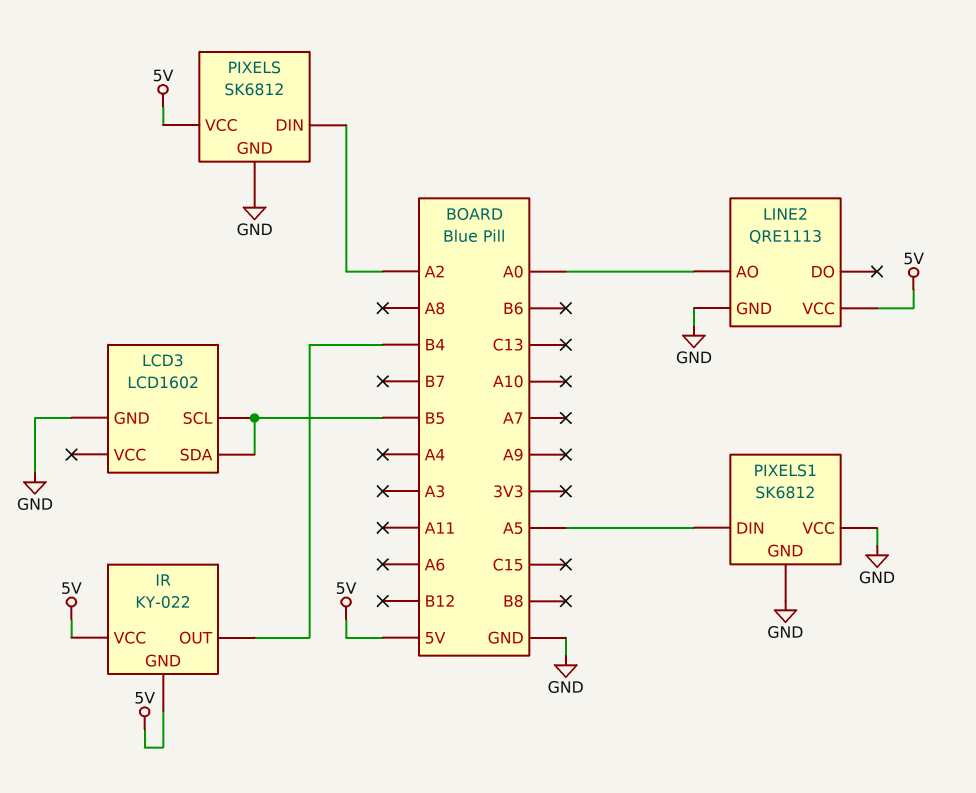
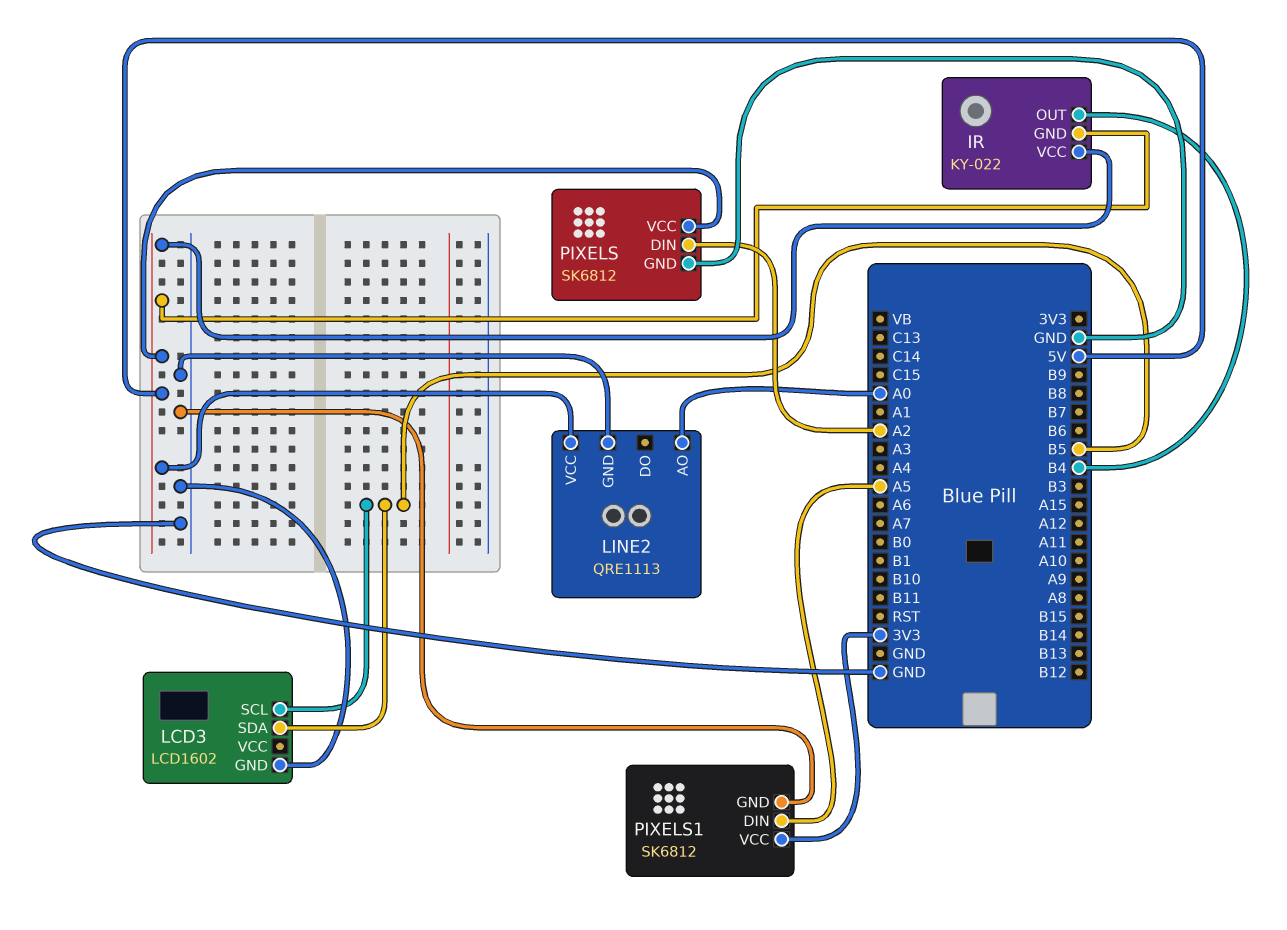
PIXELS1 pin VCC: GND -> 3V3

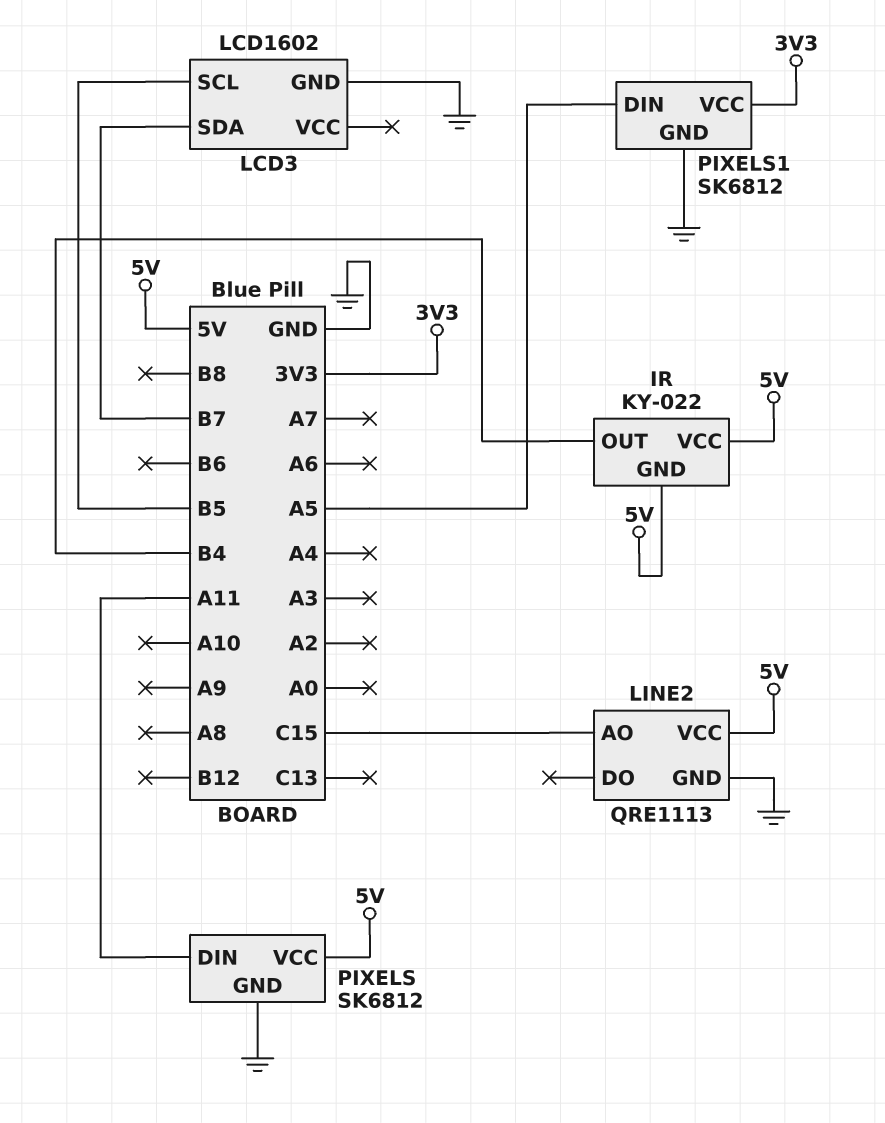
LCD3 pin SDA: B5 -> B7
LINE2 pin AO: A0 -> C15
PIXELS pin DIN: A2 -> A11

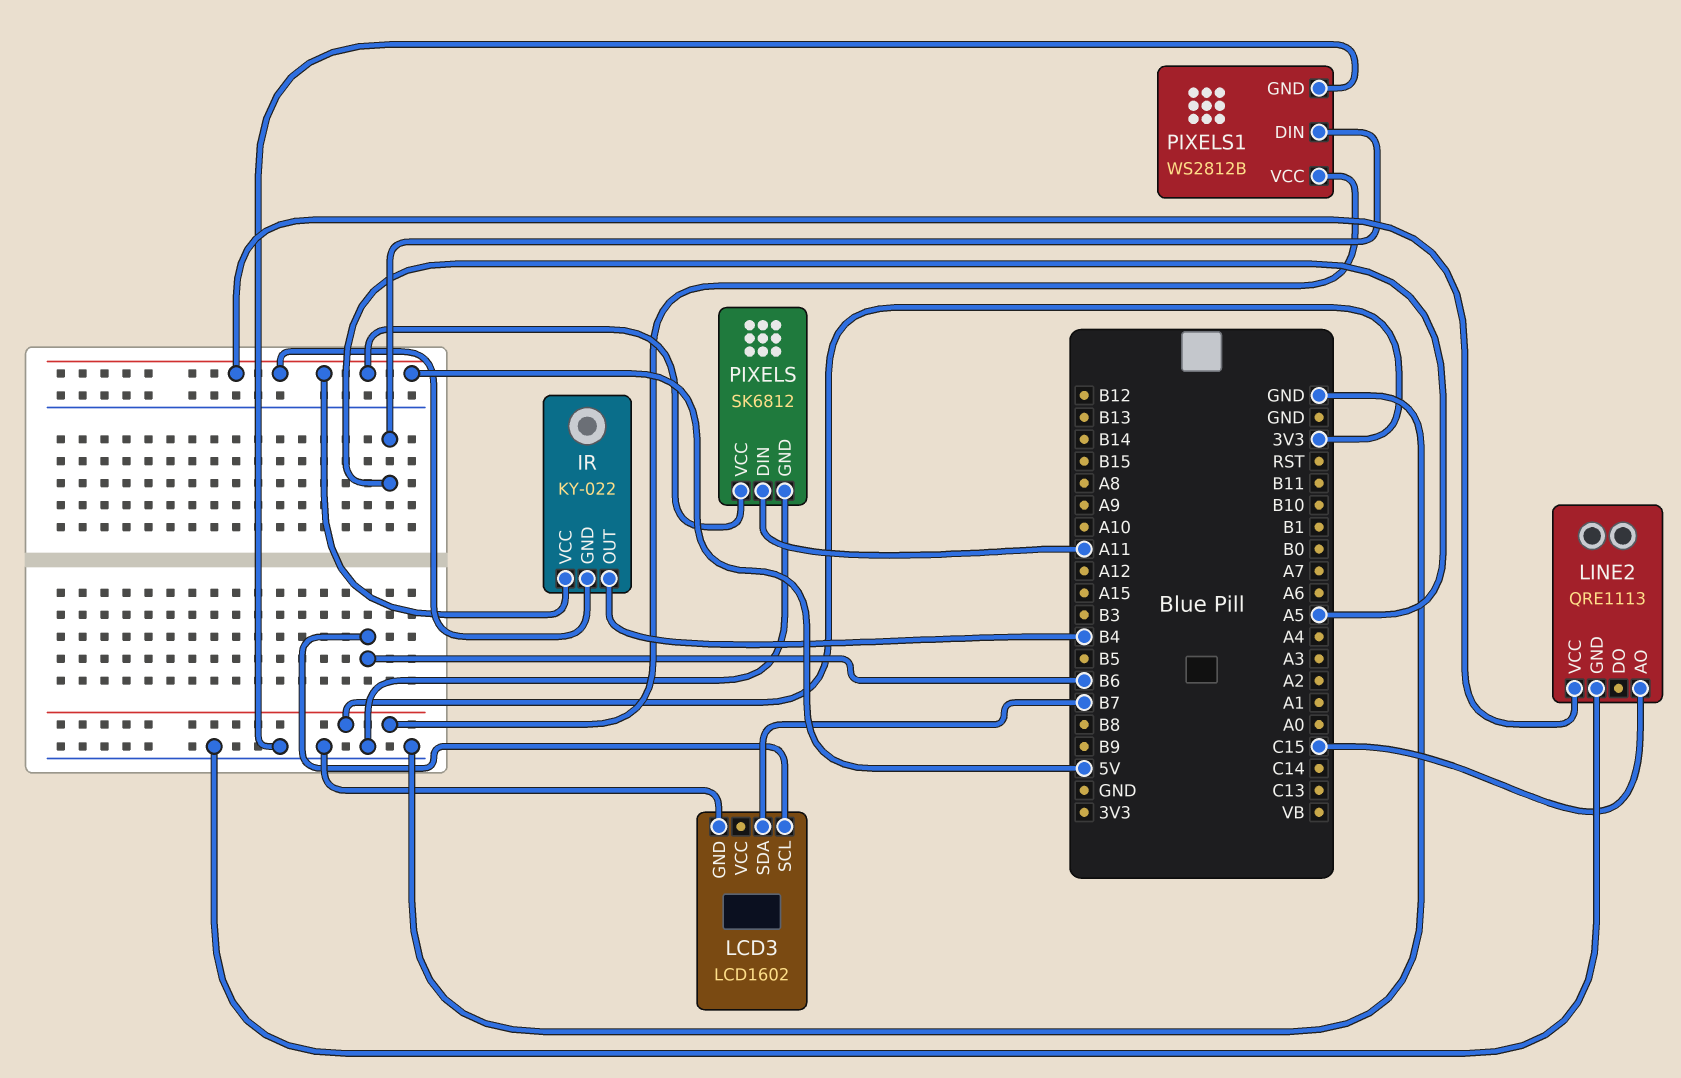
LCD3 pin SCL: B5 -> B6
PIXELS1: SK6812 -> WS2812B

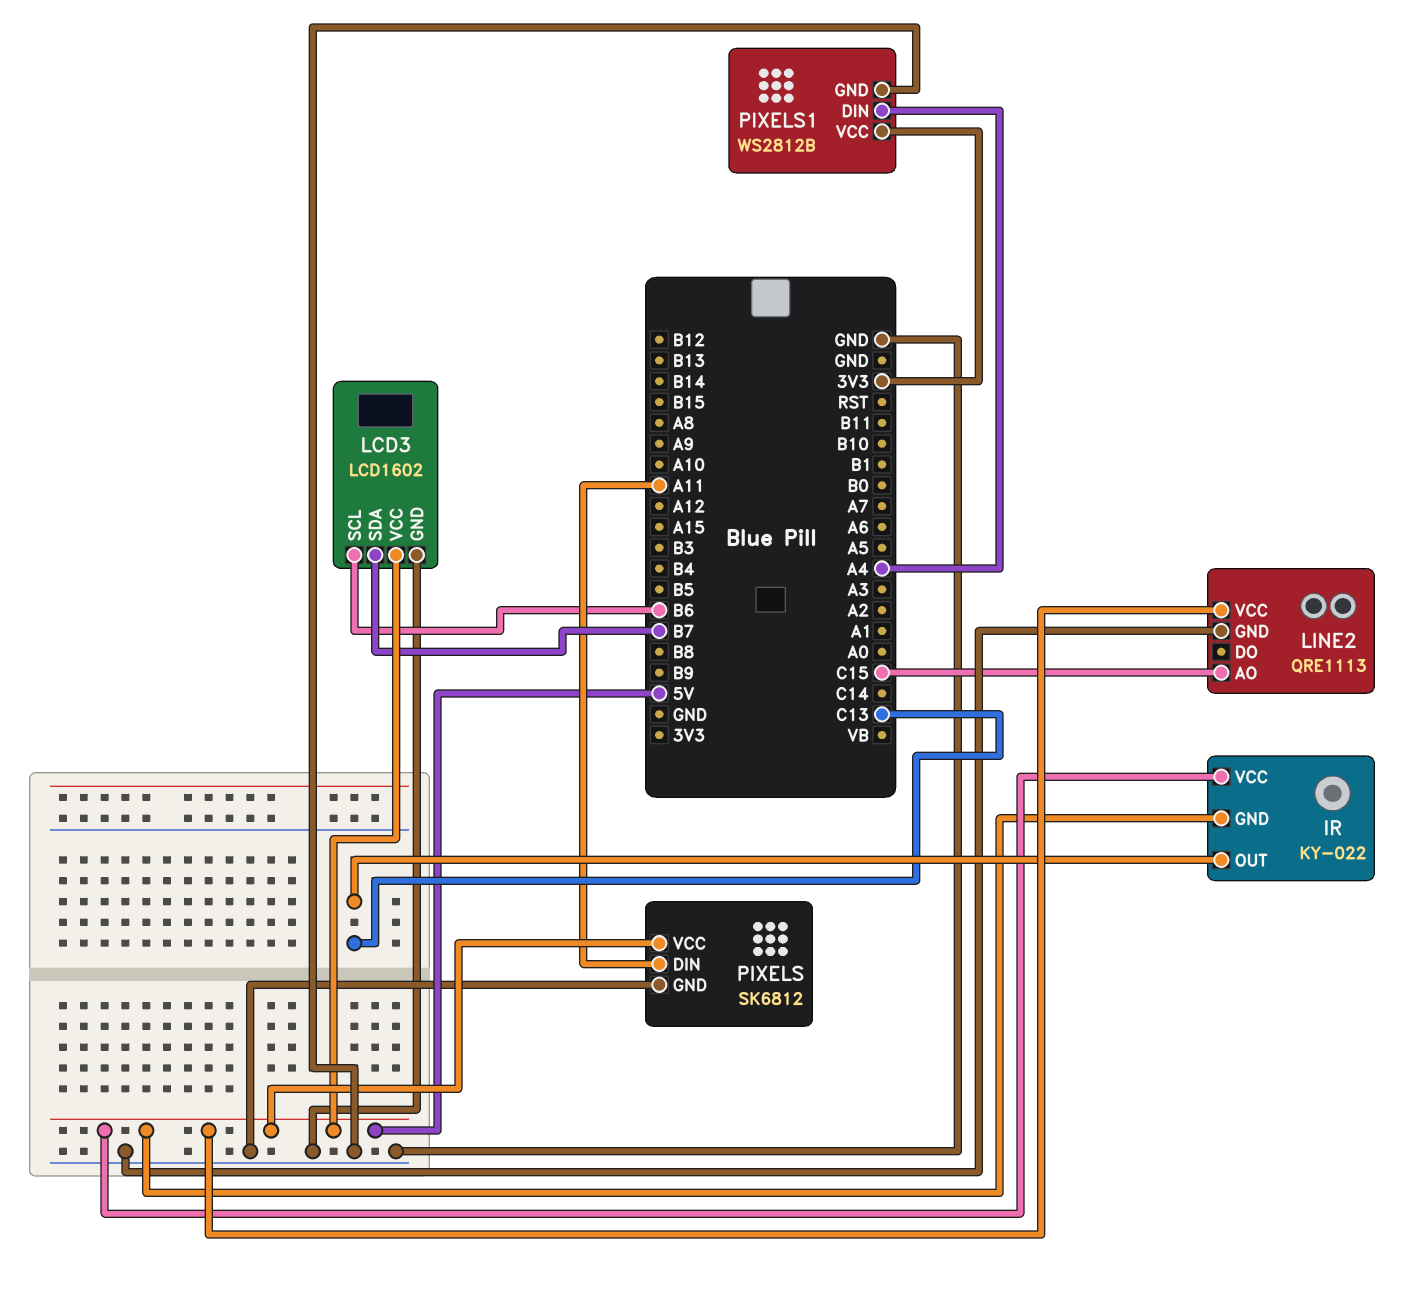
IR pin OUT: B4 -> C13
LCD3 pin VCC: none -> 5V
PIXELS1 pin DIN: A5 -> A4

